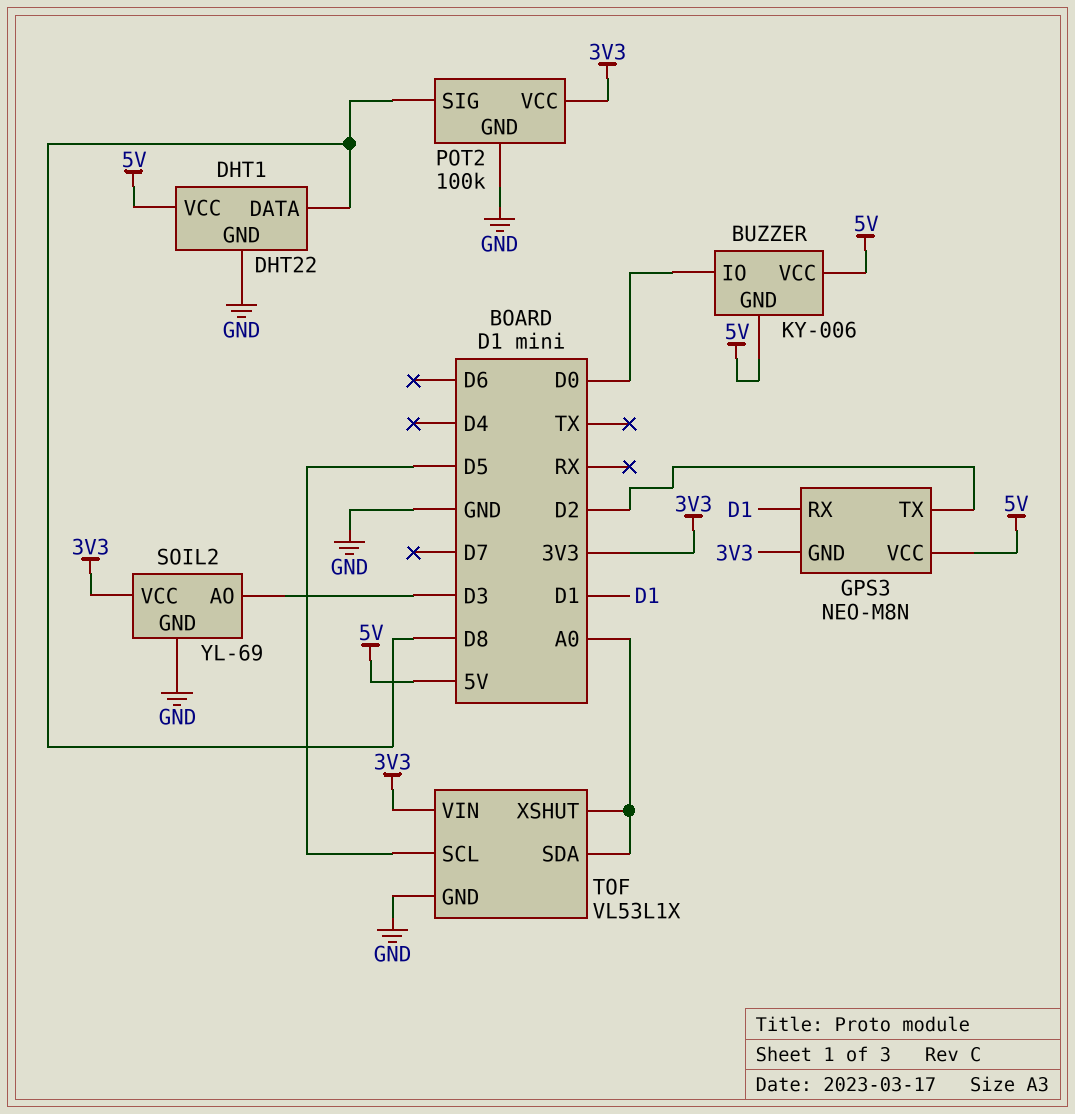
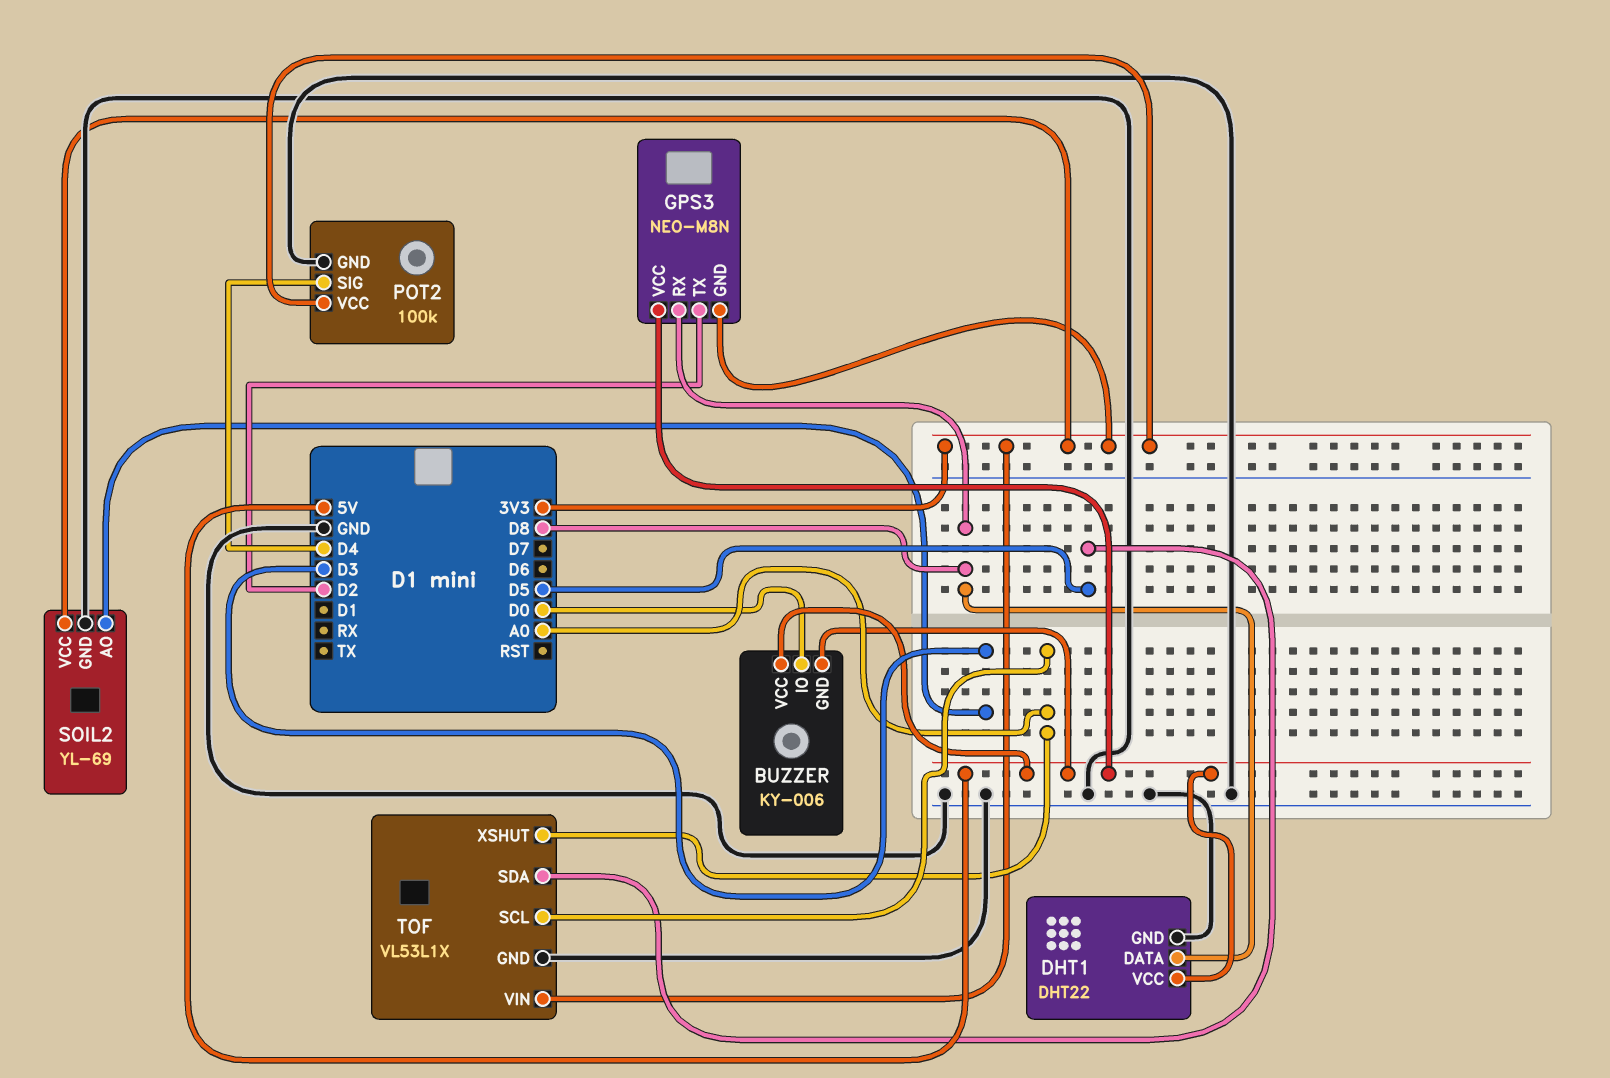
GPS3 pin RX: D1 -> D8
POT2 pin SIG: D8 -> D4
TOF pin SCL: D5 -> A0
TOF pin SDA: A0 -> D5

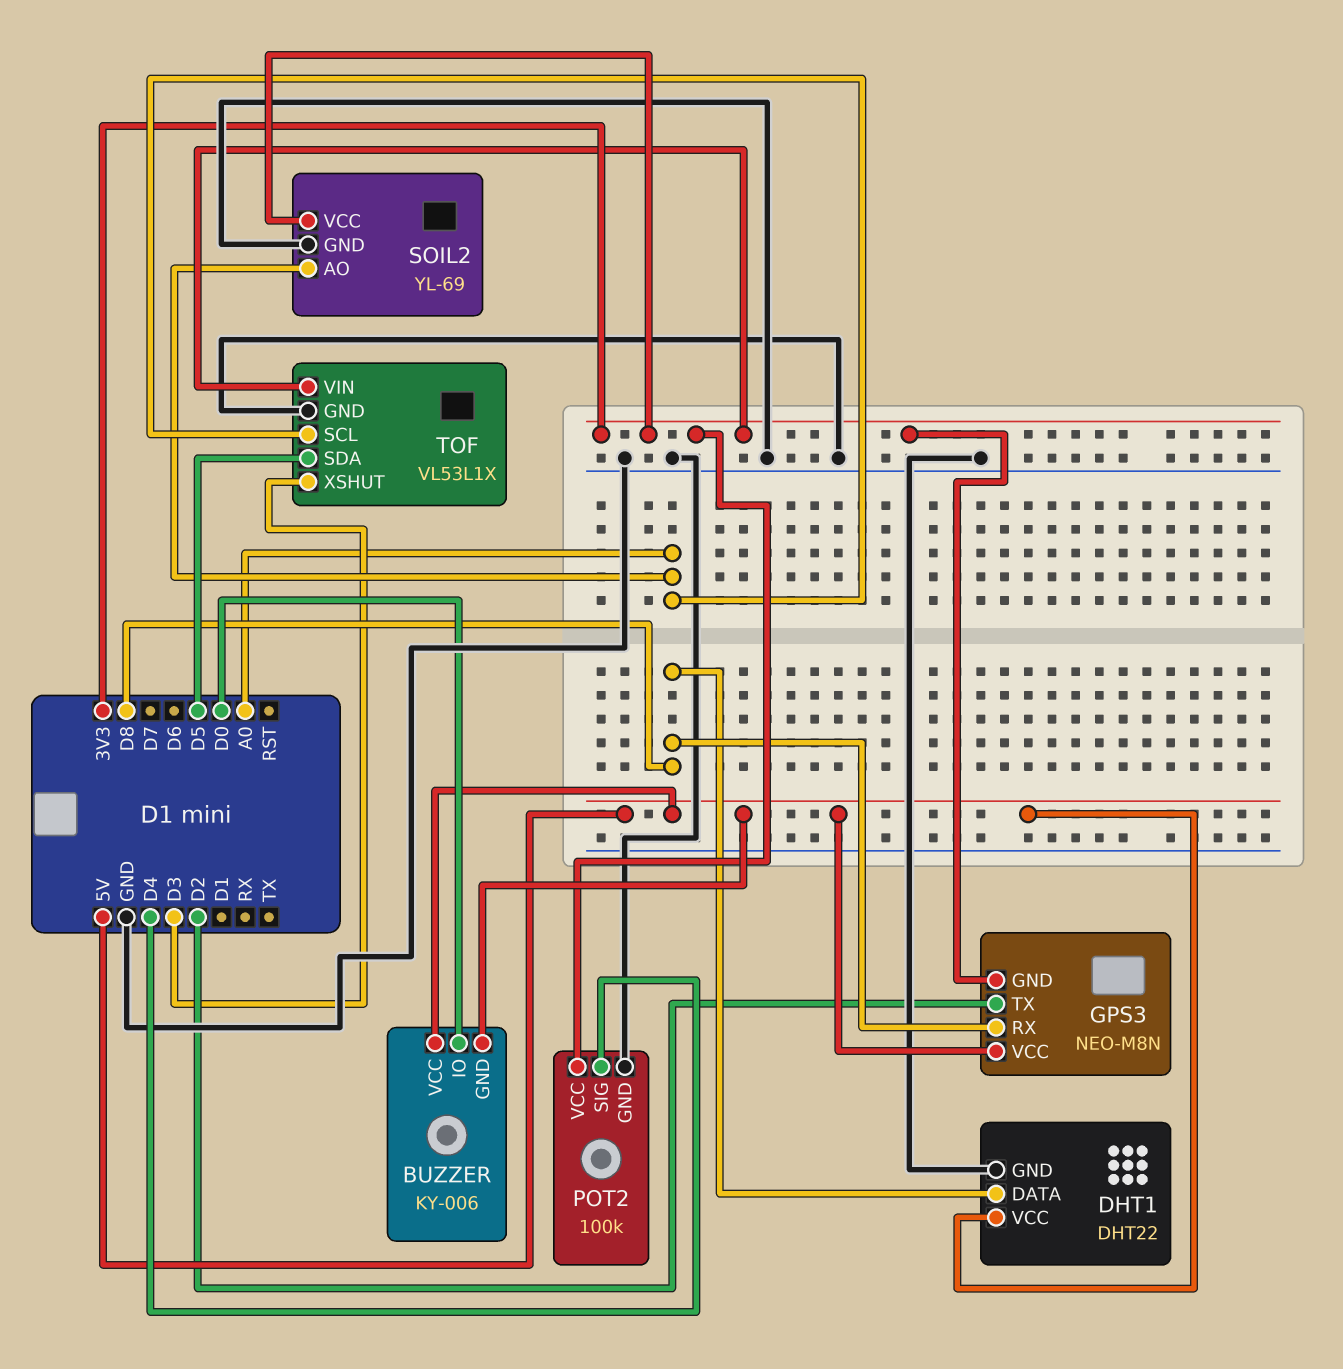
SOIL2 pin AO: D3 -> A0
TOF pin XSHUT: A0 -> D3

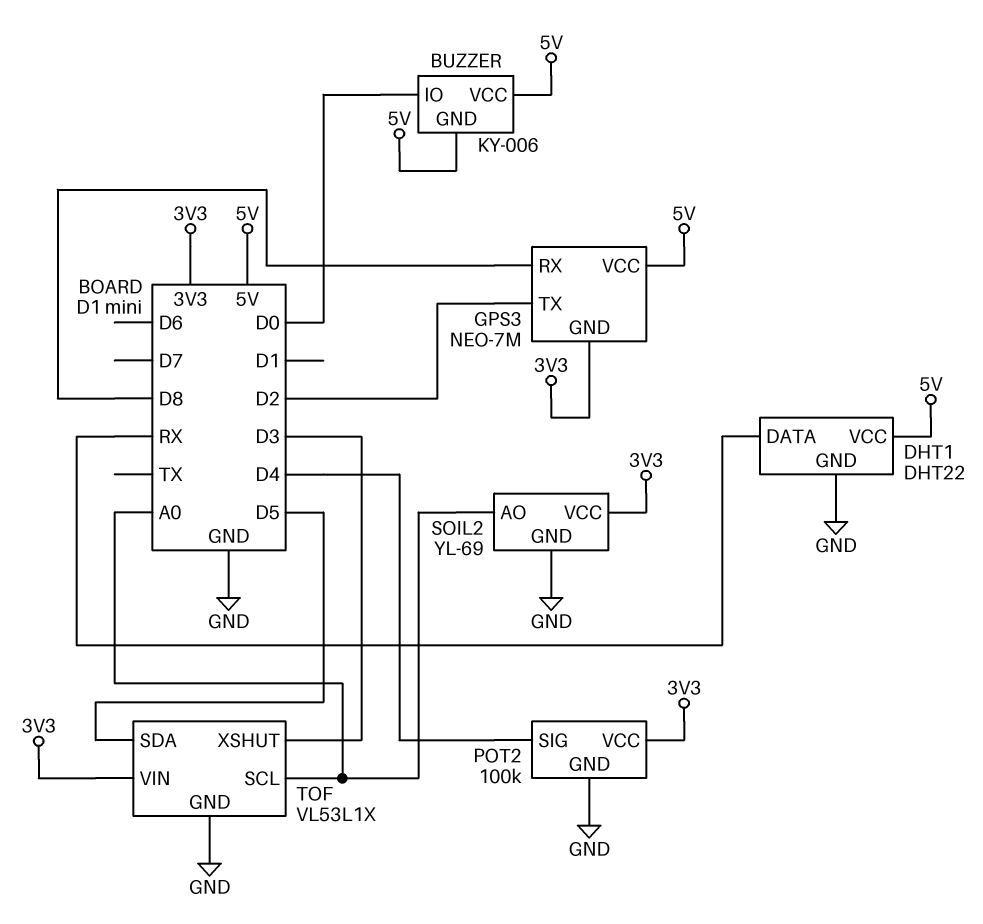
DHT1 pin DATA: D8 -> RX
GPS3: NEO-M8N -> NEO-7M

